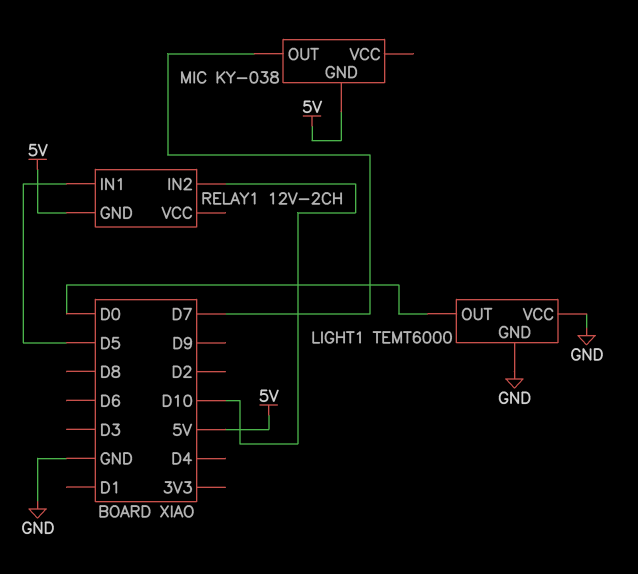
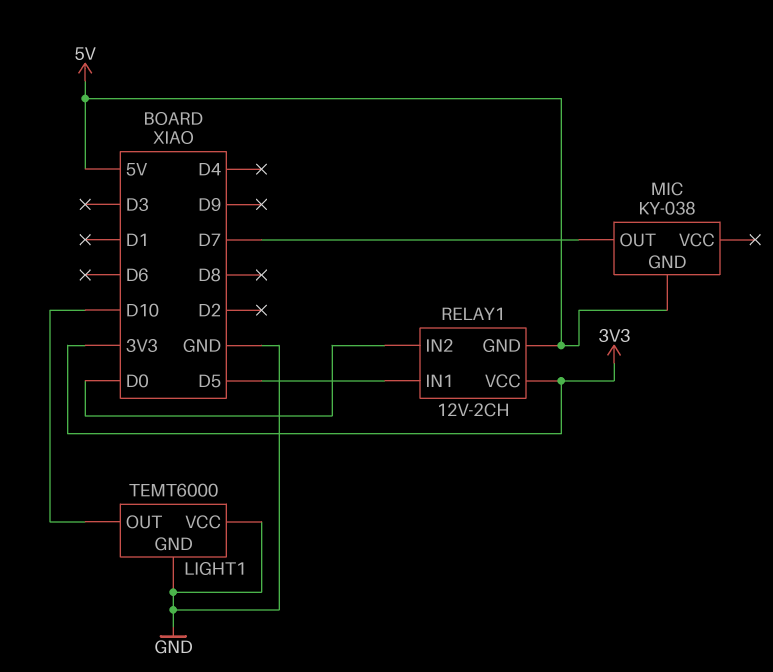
LIGHT1 pin OUT: D0 -> D10
RELAY1 pin IN2: D10 -> D0
RELAY1 pin VCC: none -> 3V3

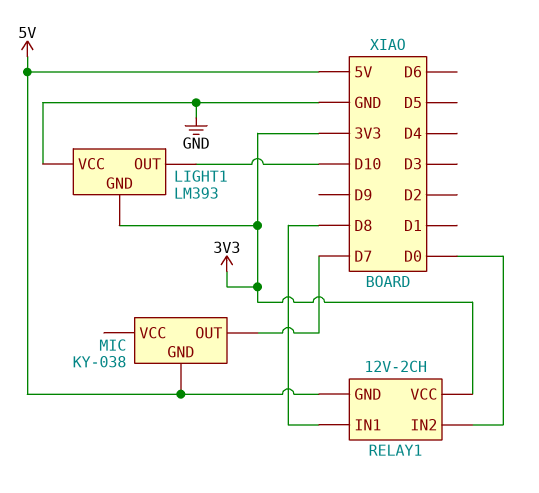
LIGHT1: TEMT6000 -> LM393
LIGHT1 pin GND: GND -> 3V3
RELAY1 pin IN1: D5 -> D8

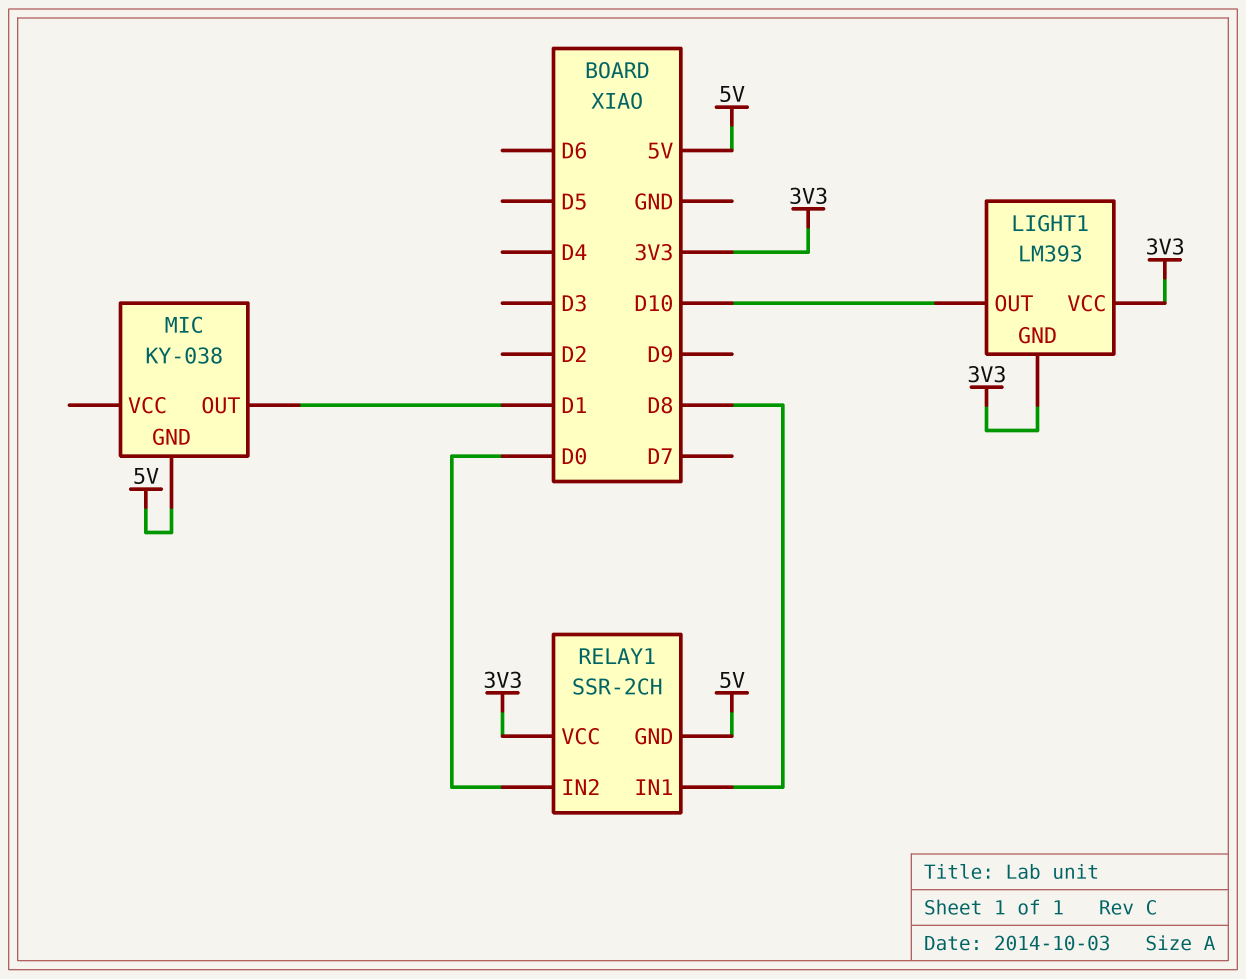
LIGHT1 pin VCC: GND -> 3V3
MIC pin OUT: D7 -> D1
RELAY1: 12V-2CH -> SSR-2CH

